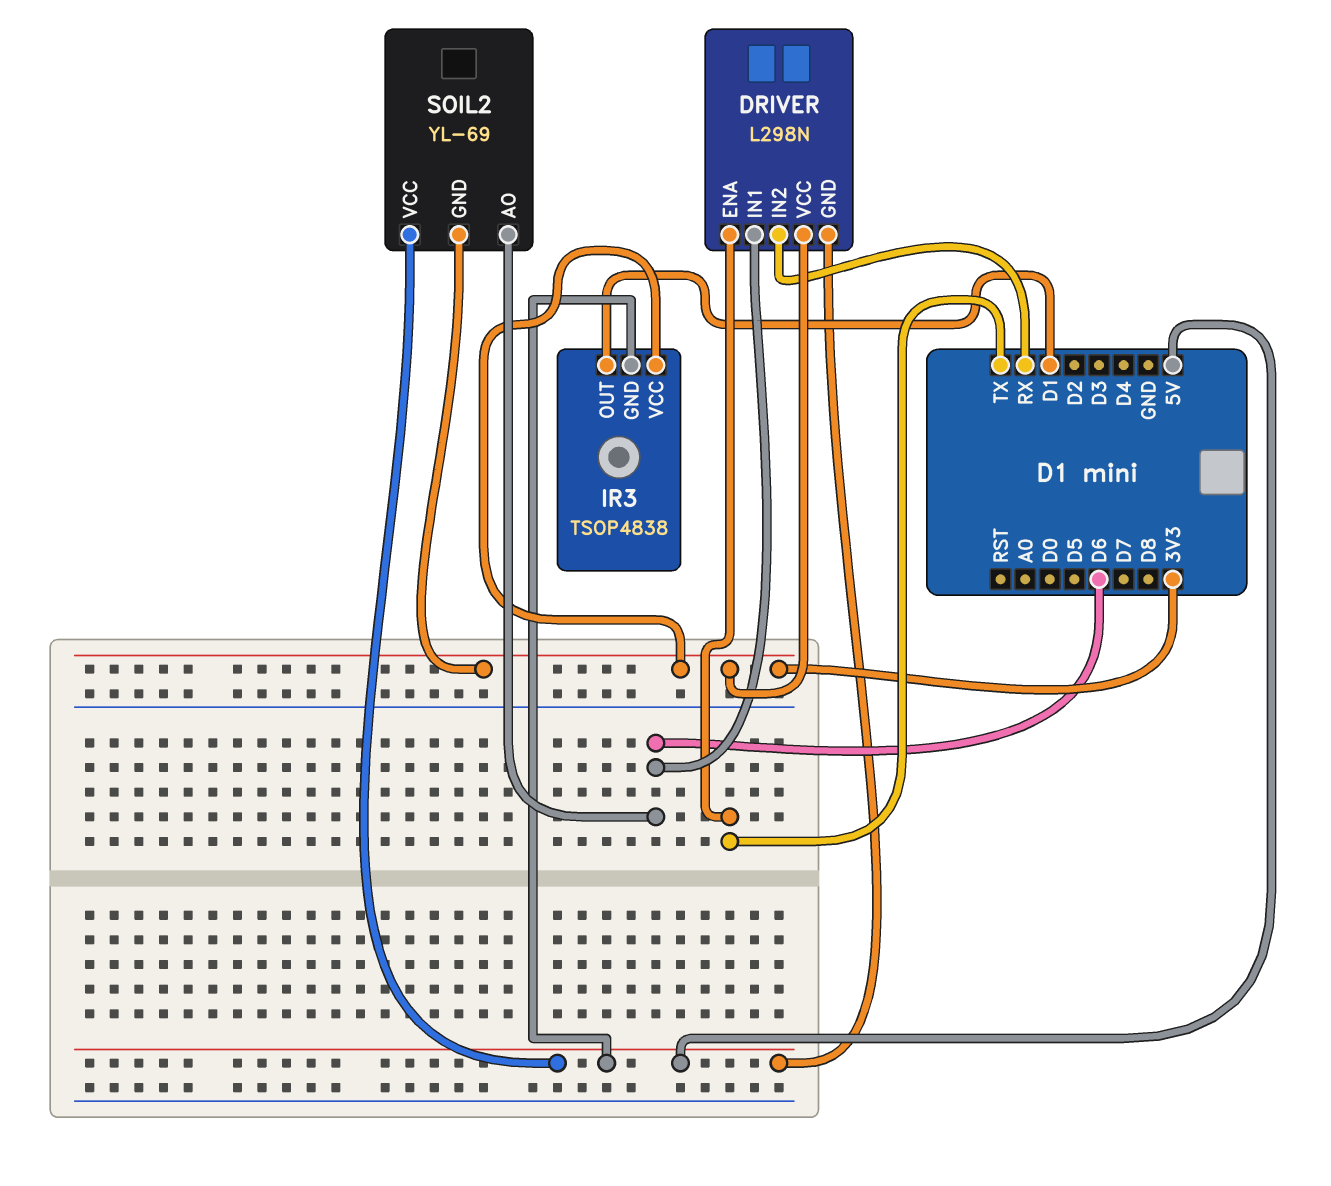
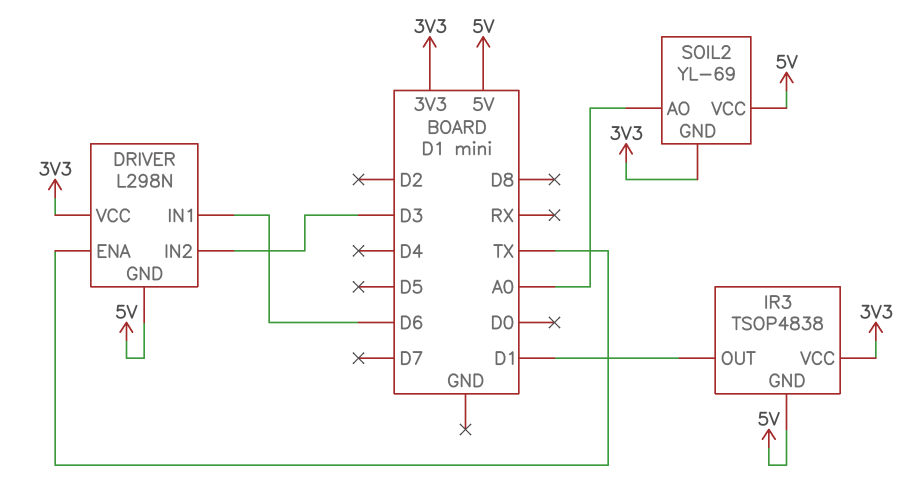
DRIVER pin IN2: RX -> D3
SOIL2 pin AO: D6 -> A0

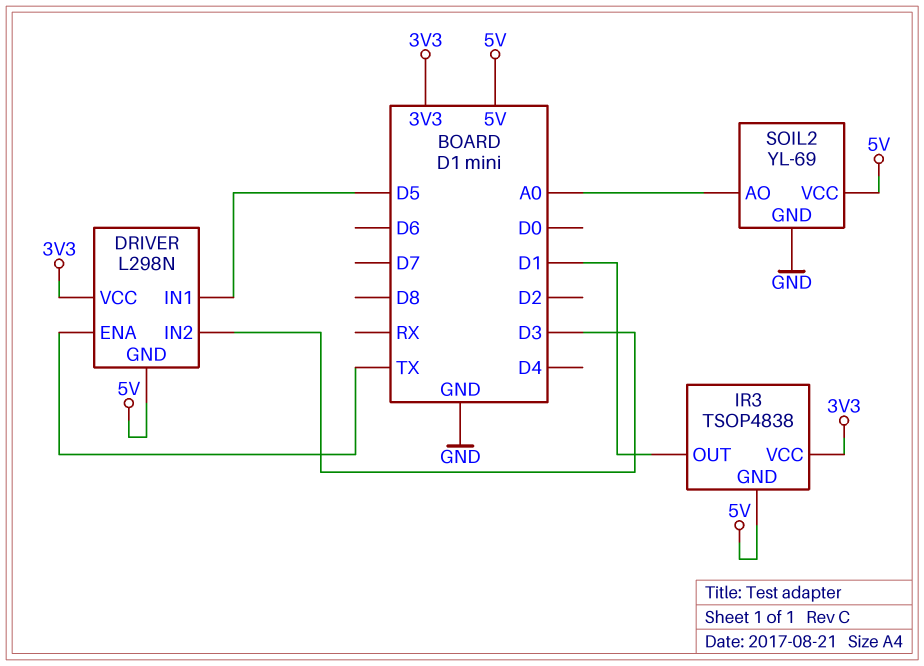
DRIVER pin IN1: D6 -> D5
SOIL2 pin GND: 3V3 -> GND

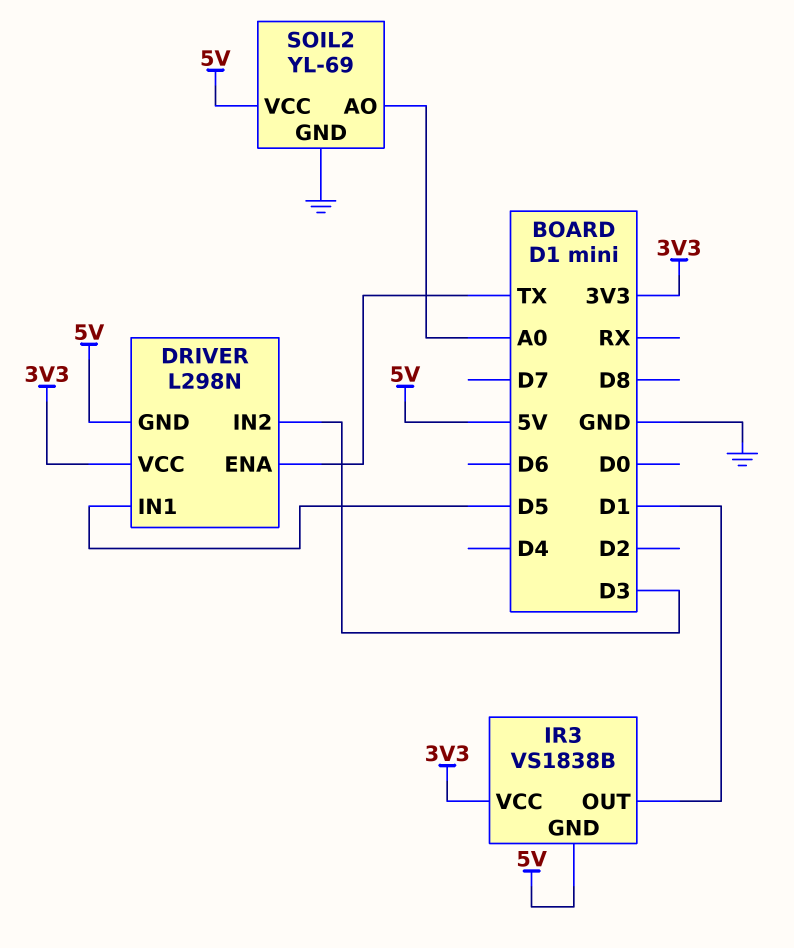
IR3: TSOP4838 -> VS1838B

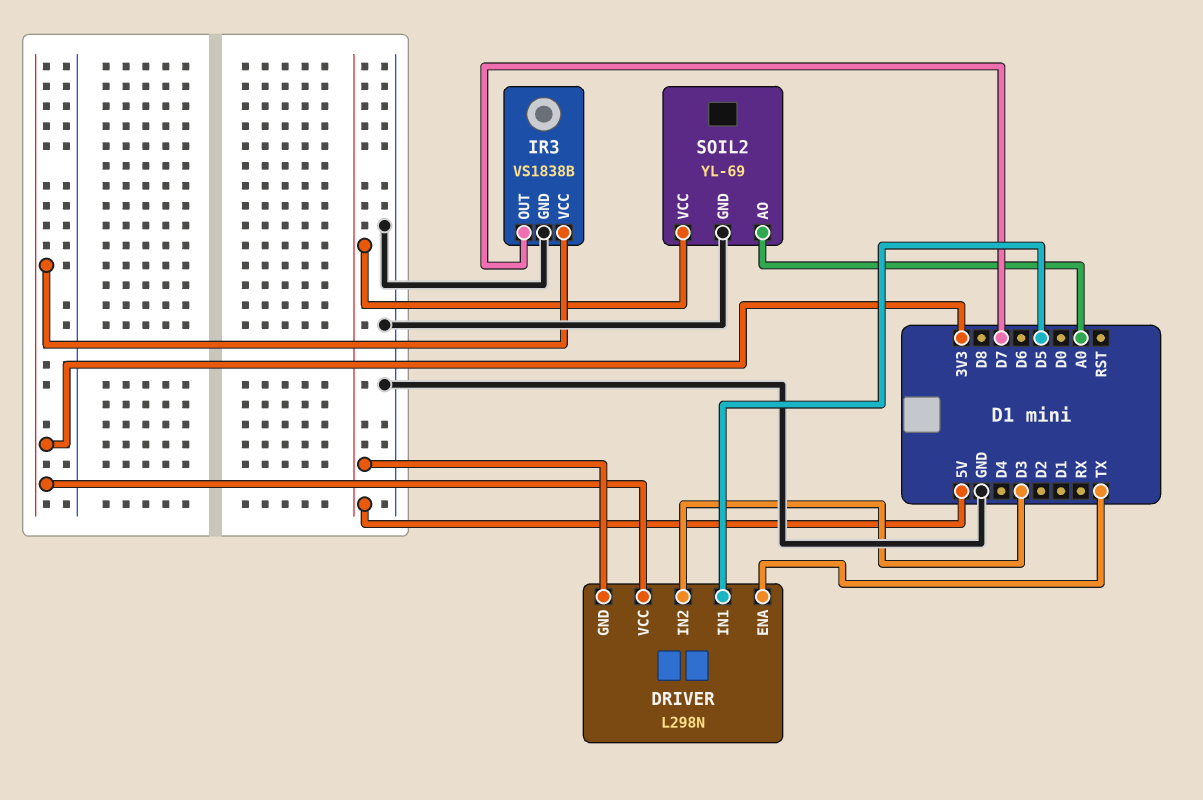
IR3 pin GND: 5V -> GND
IR3 pin OUT: D1 -> D7

